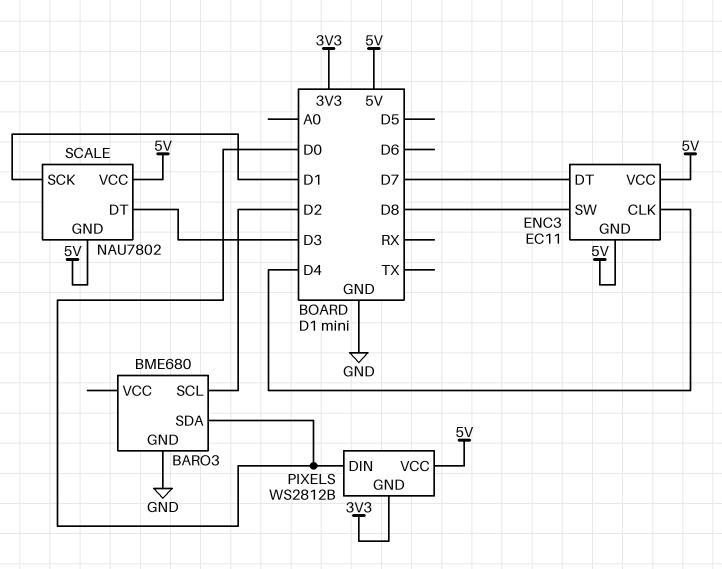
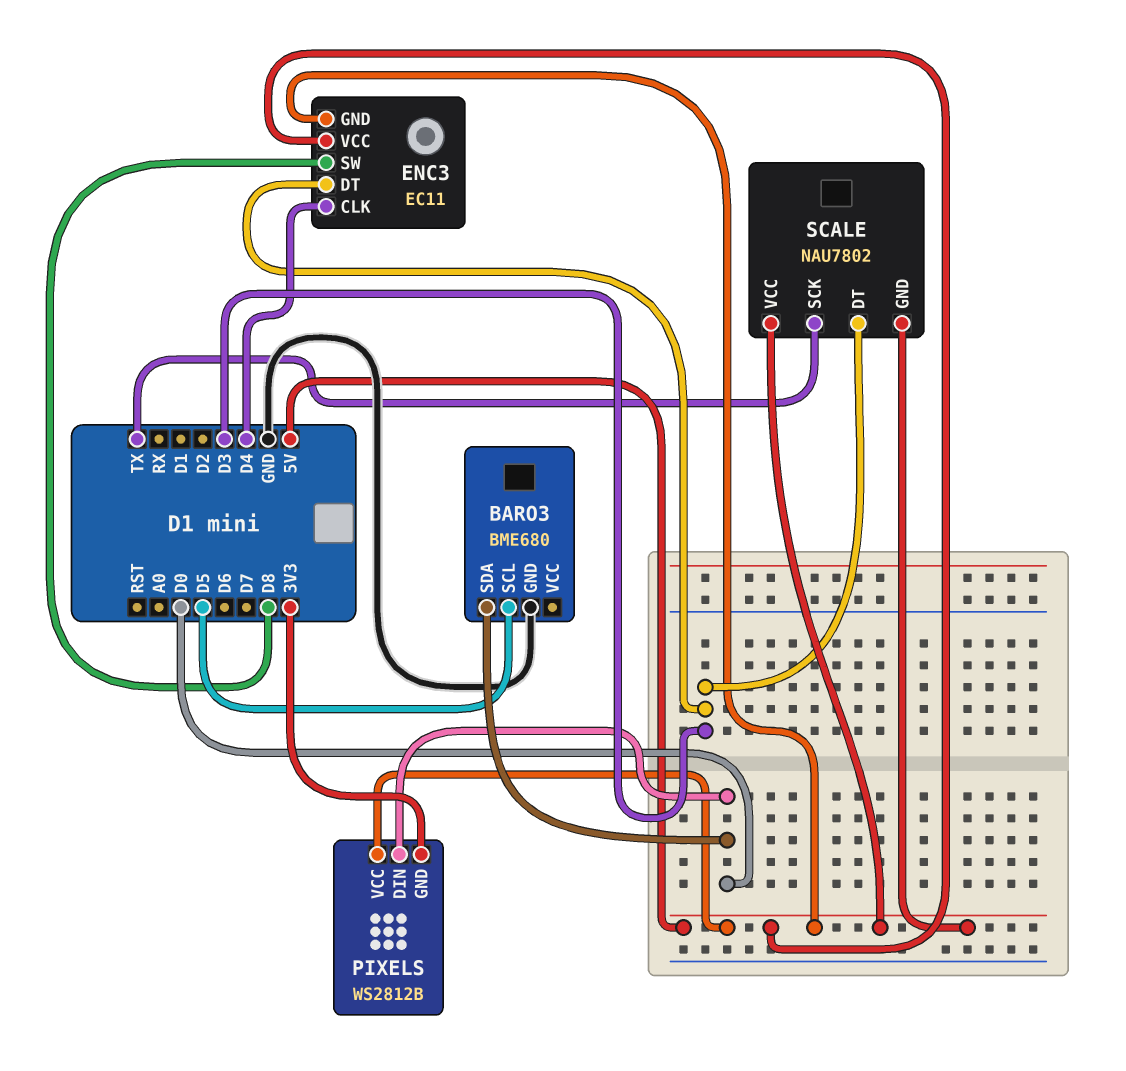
BARO3 pin SCL: D2 -> D5
ENC3 pin DT: D7 -> D3
SCALE pin SCK: D1 -> TX

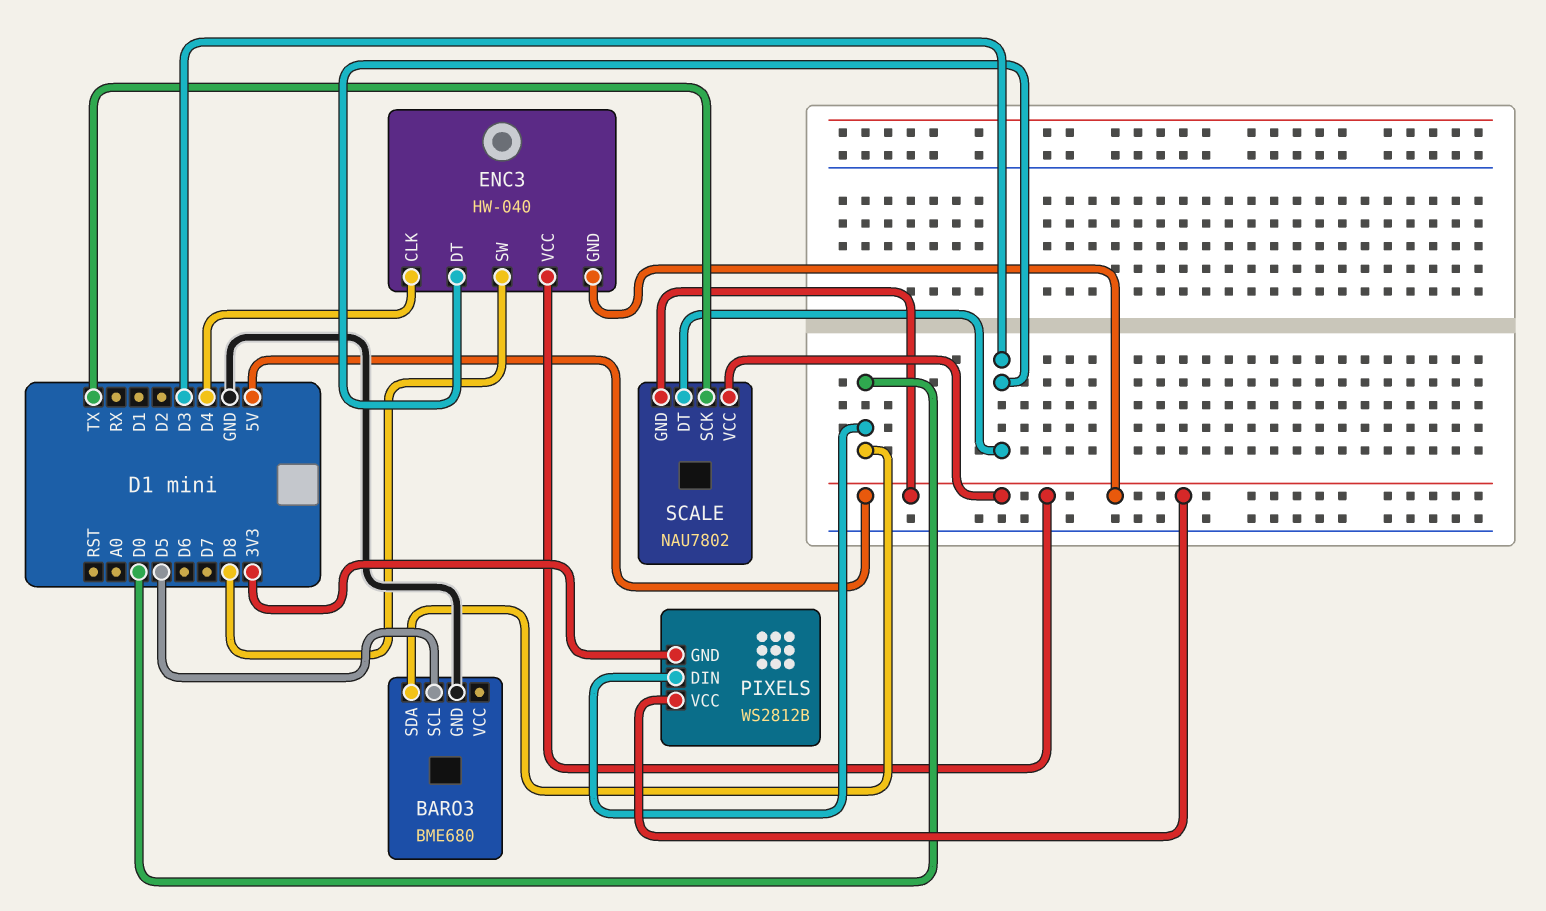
ENC3: EC11 -> HW-040

